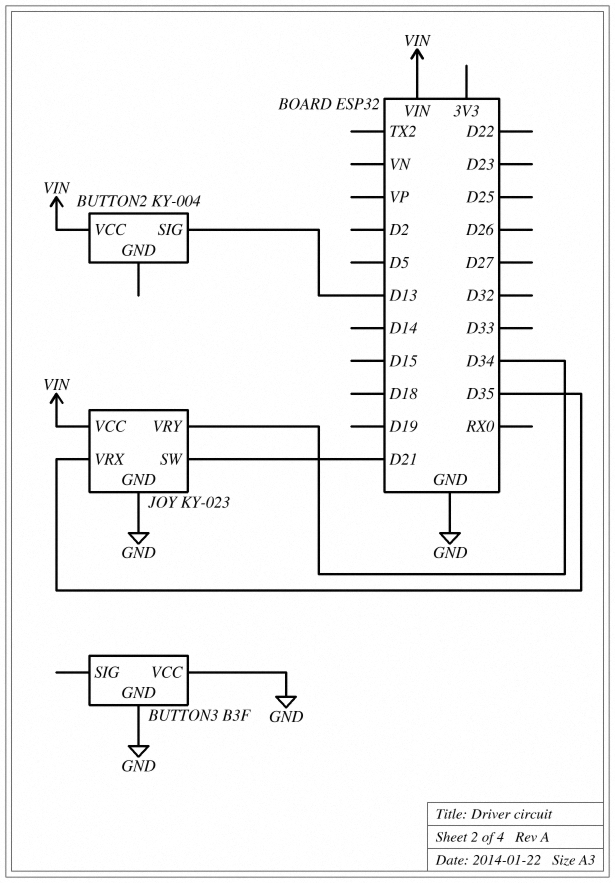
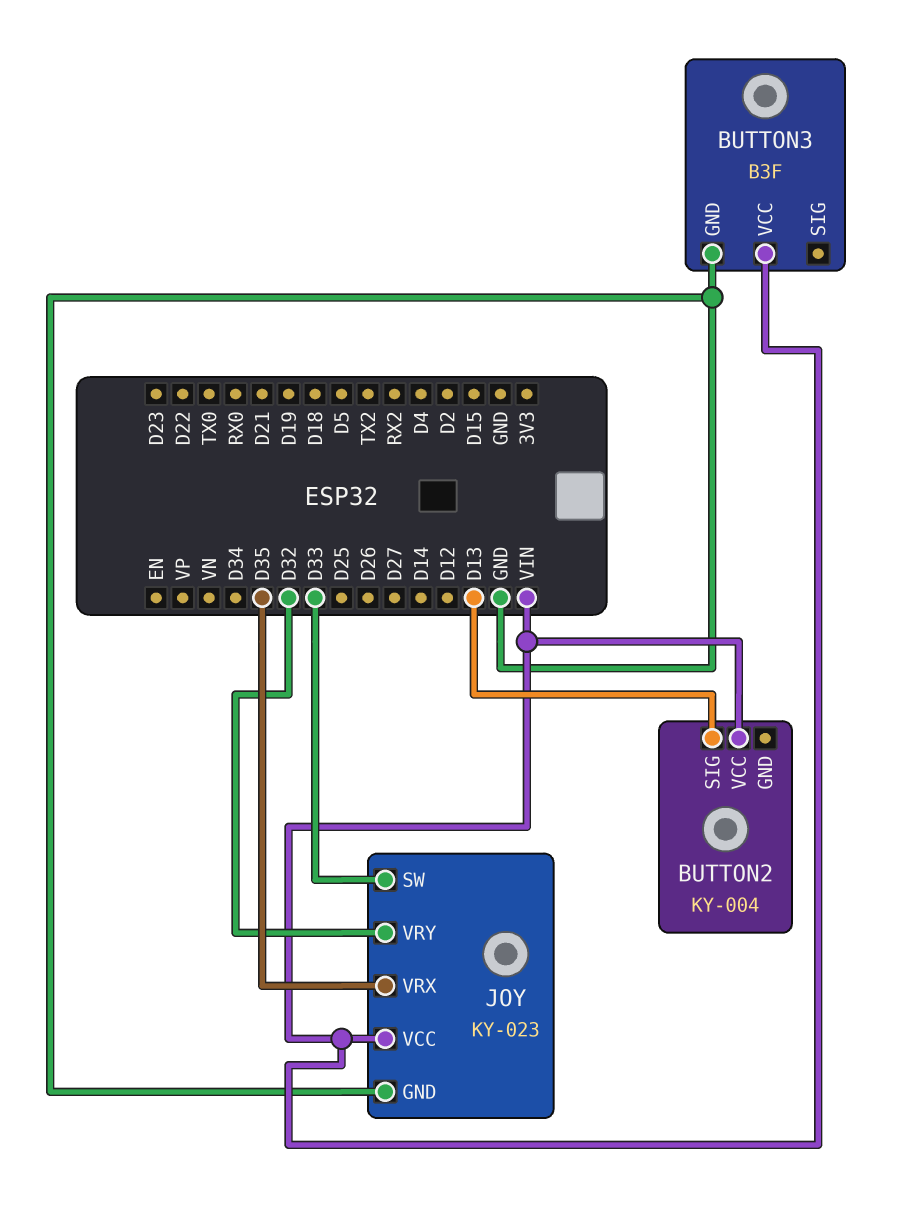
BUTTON3 pin VCC: GND -> VIN
JOY pin SW: D21 -> D33
JOY pin VRY: D34 -> D32

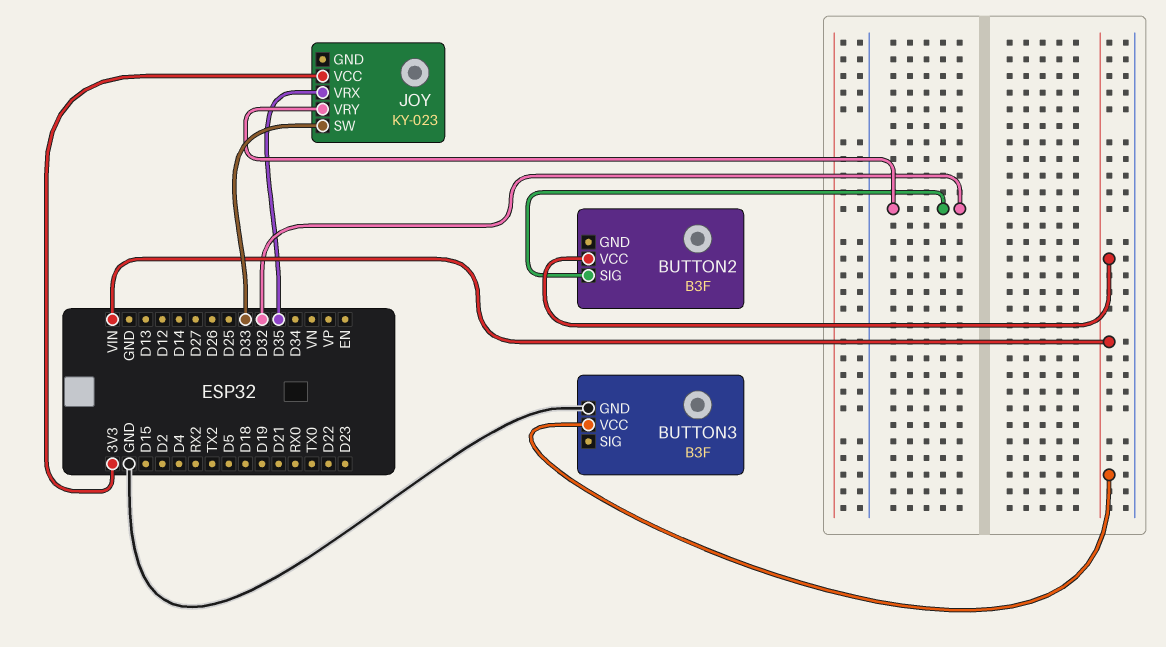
BUTTON2: KY-004 -> B3F
BUTTON2 pin SIG: D13 -> D32
JOY pin GND: GND -> none
JOY pin VCC: VIN -> 3V3

